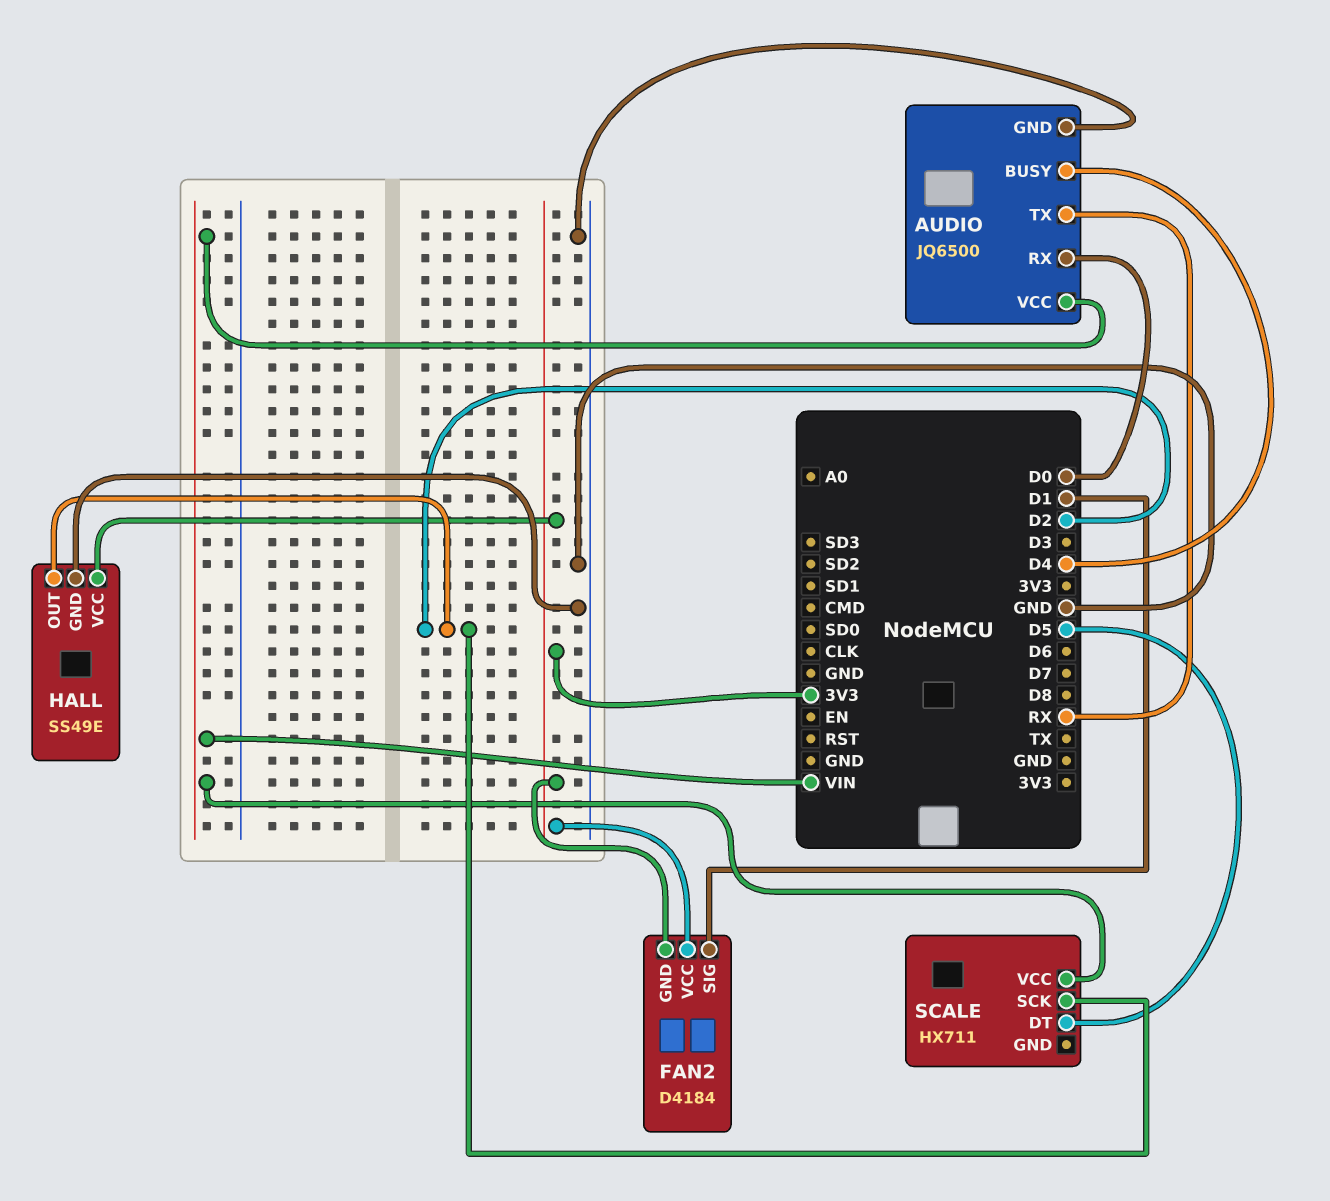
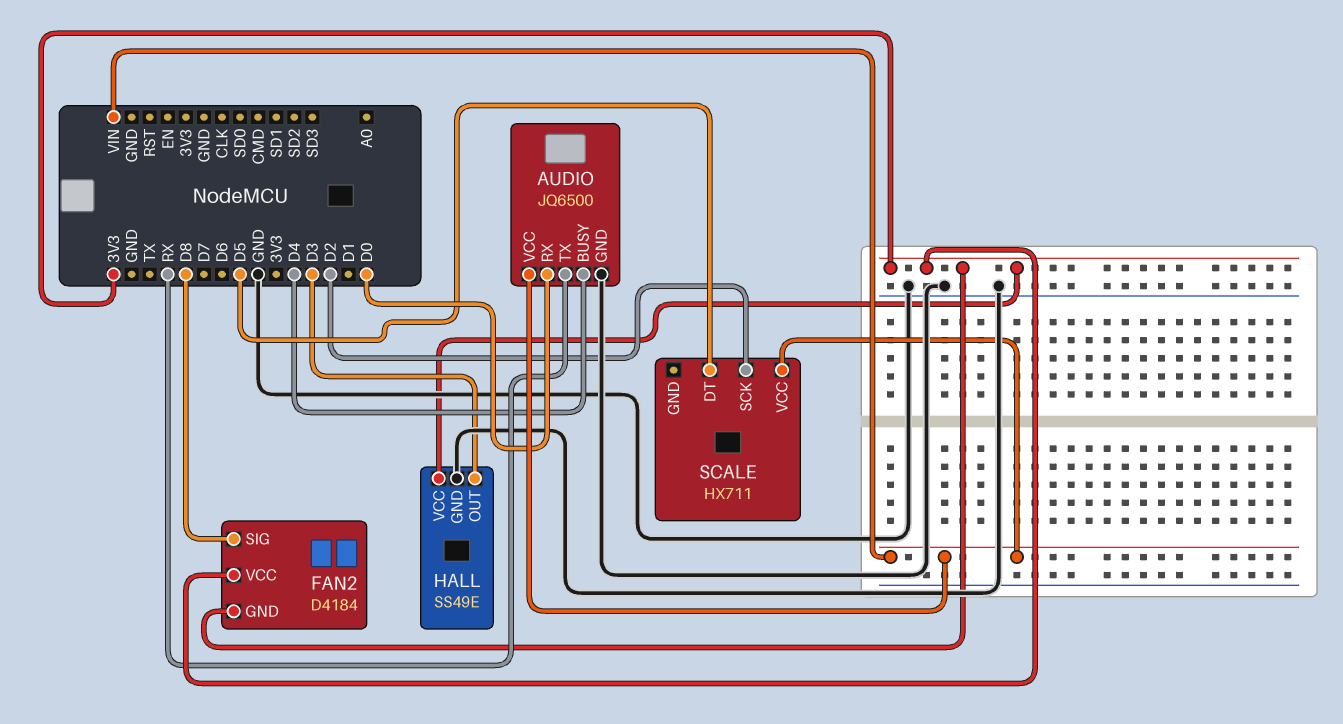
FAN2 pin SIG: D1 -> D8
HALL pin OUT: D2 -> D3

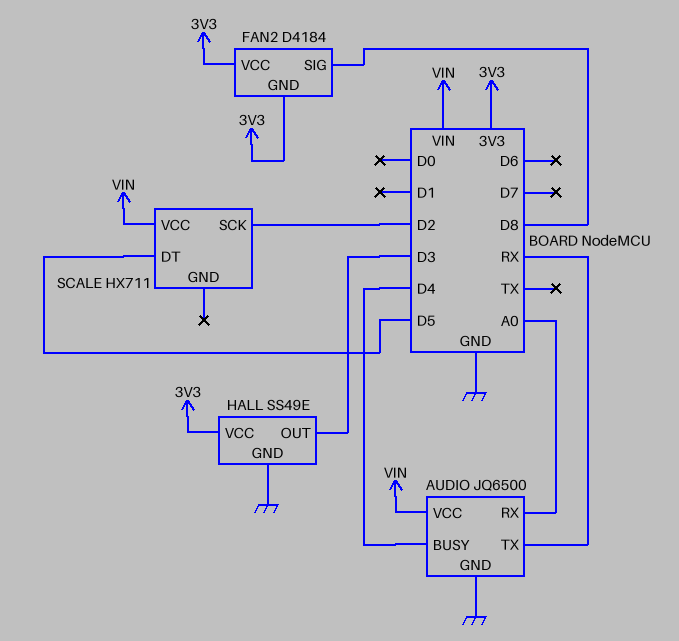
AUDIO pin RX: D0 -> A0

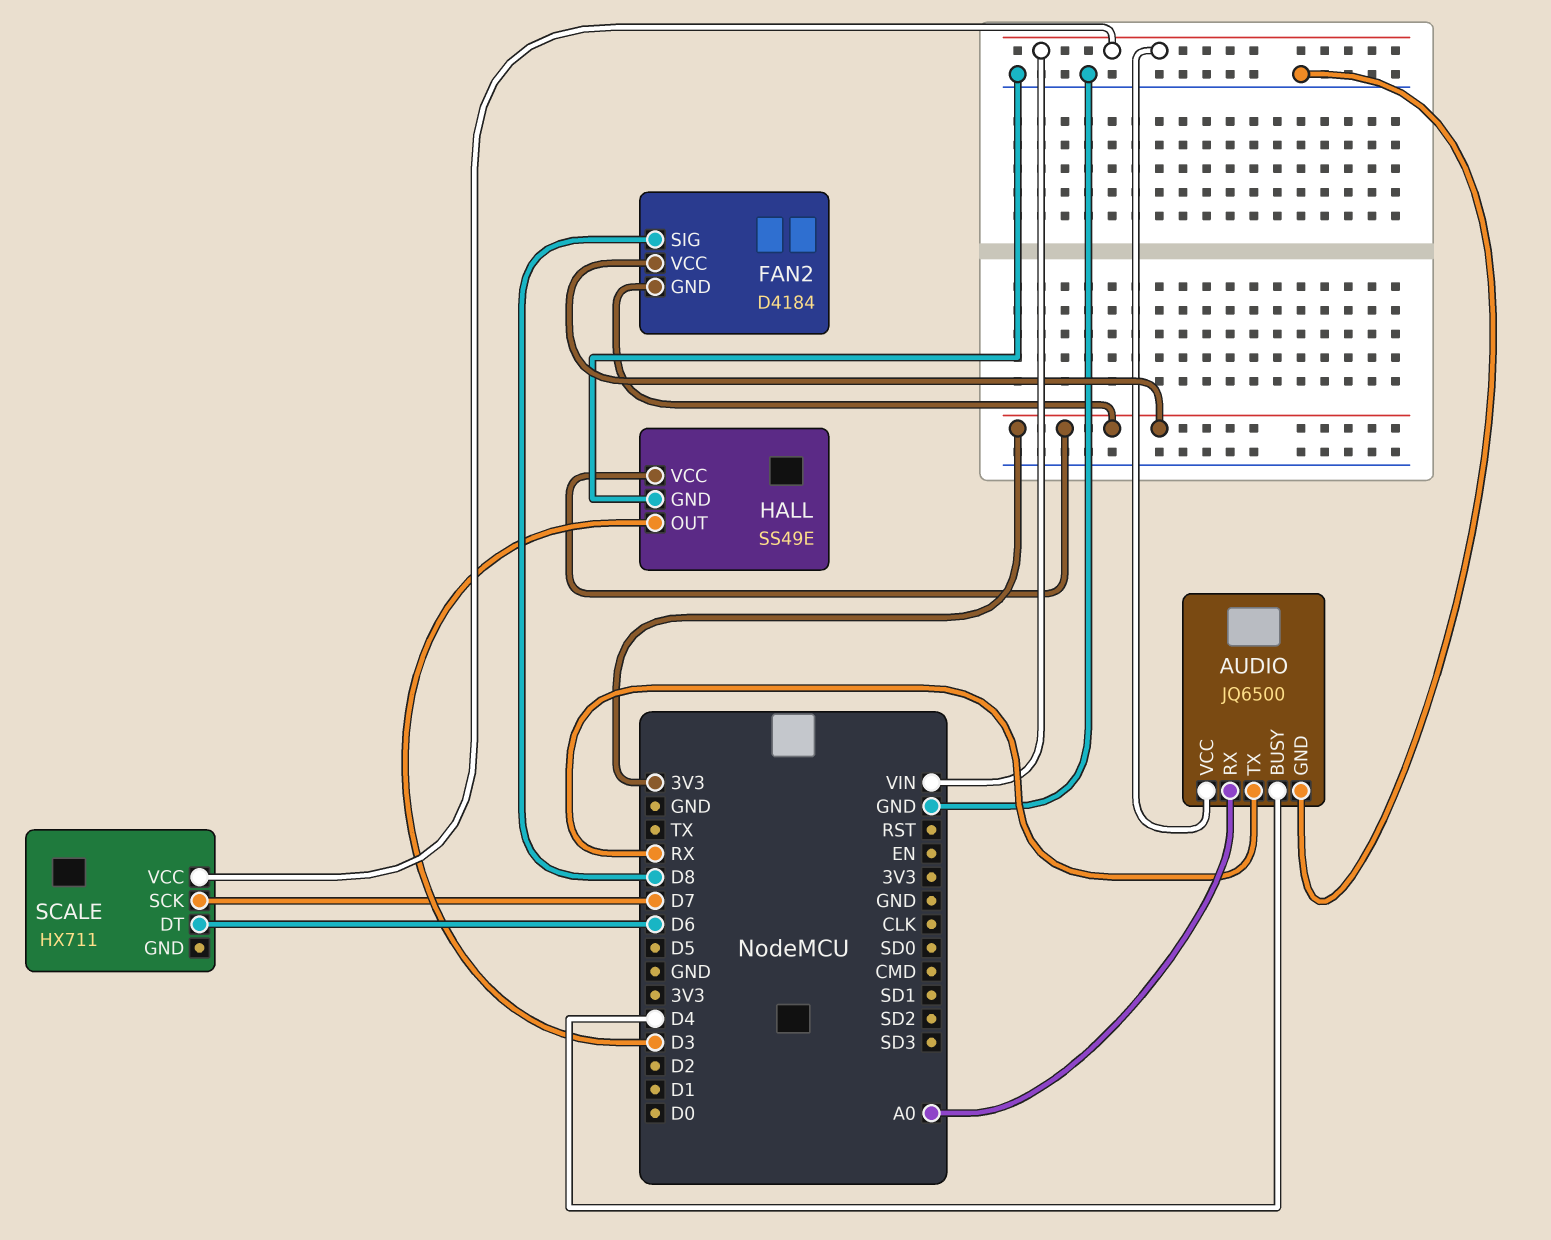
SCALE pin DT: D5 -> D6
SCALE pin SCK: D2 -> D7

